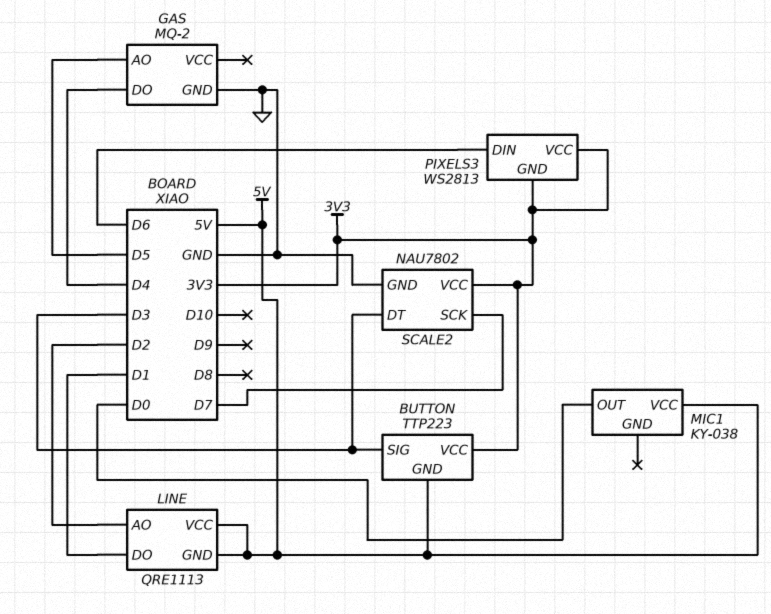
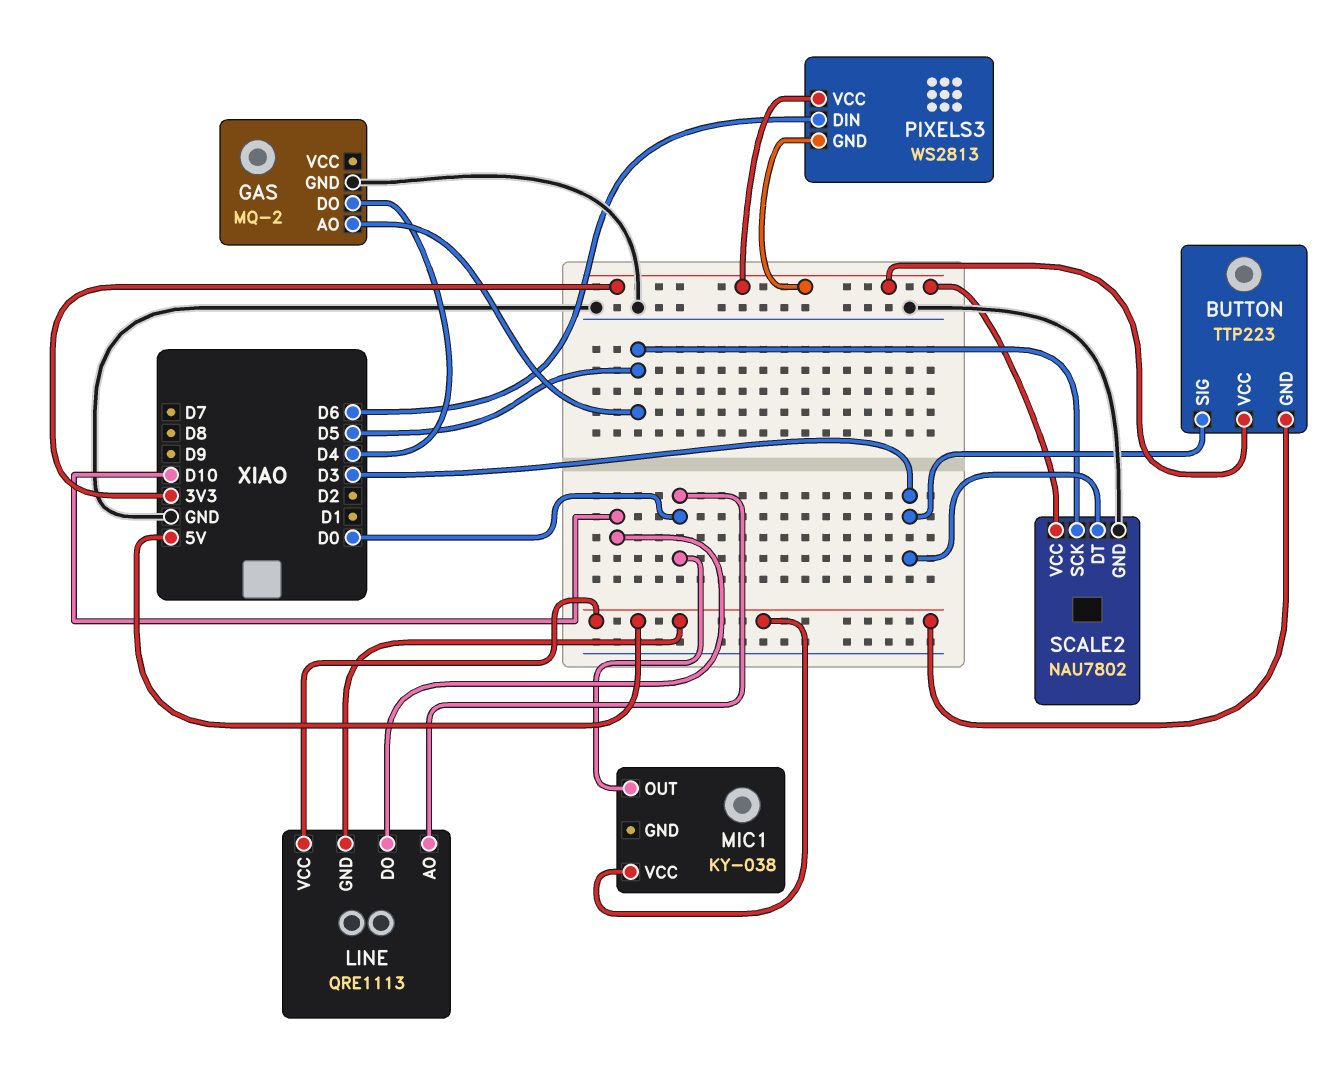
LINE pin AO: D2 -> D0
LINE pin DO: D1 -> D10
SCALE2 pin SCK: D7 -> D5

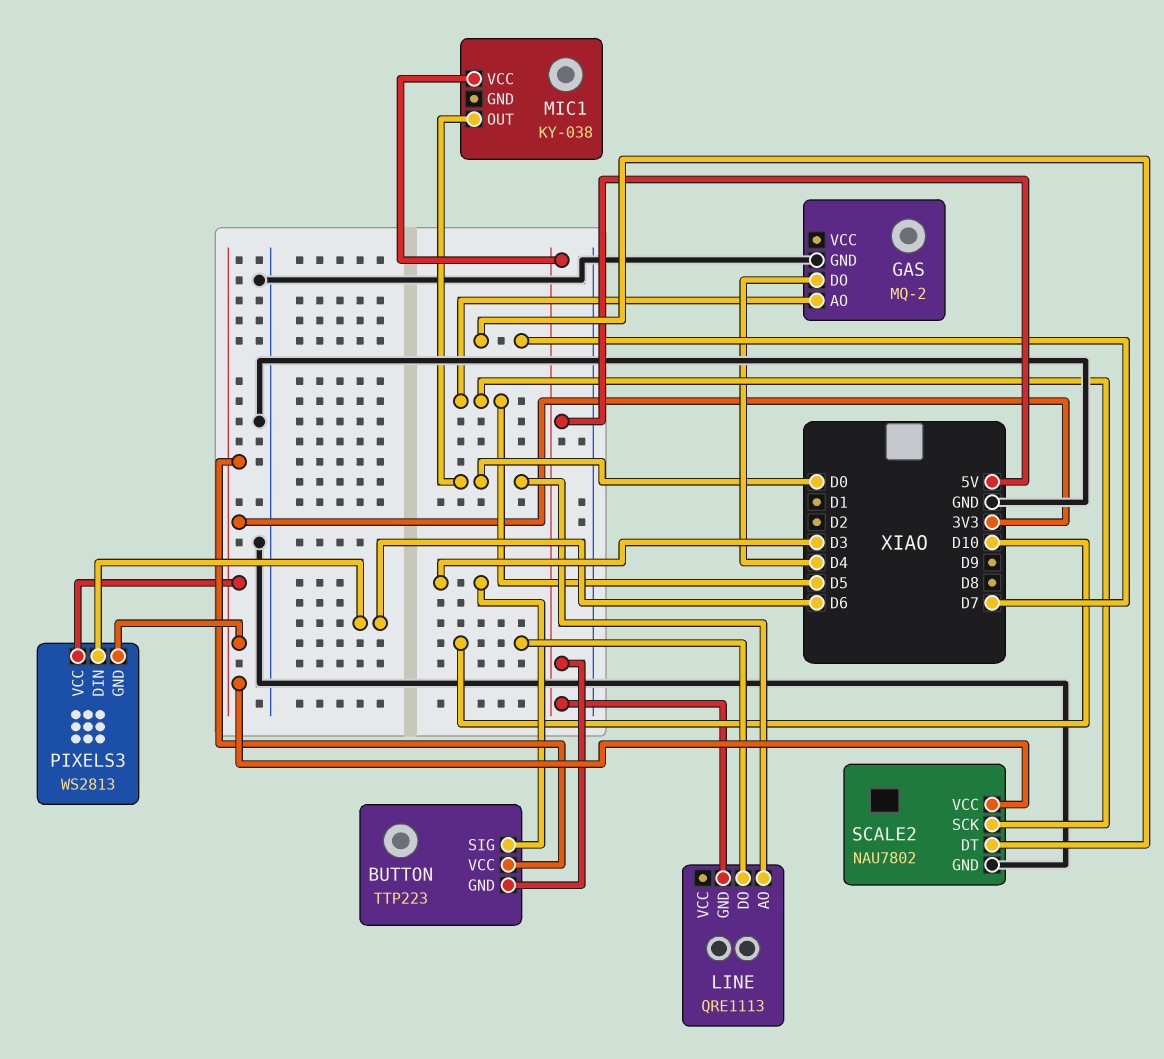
LINE pin VCC: 5V -> none
SCALE2 pin DT: D3 -> D7

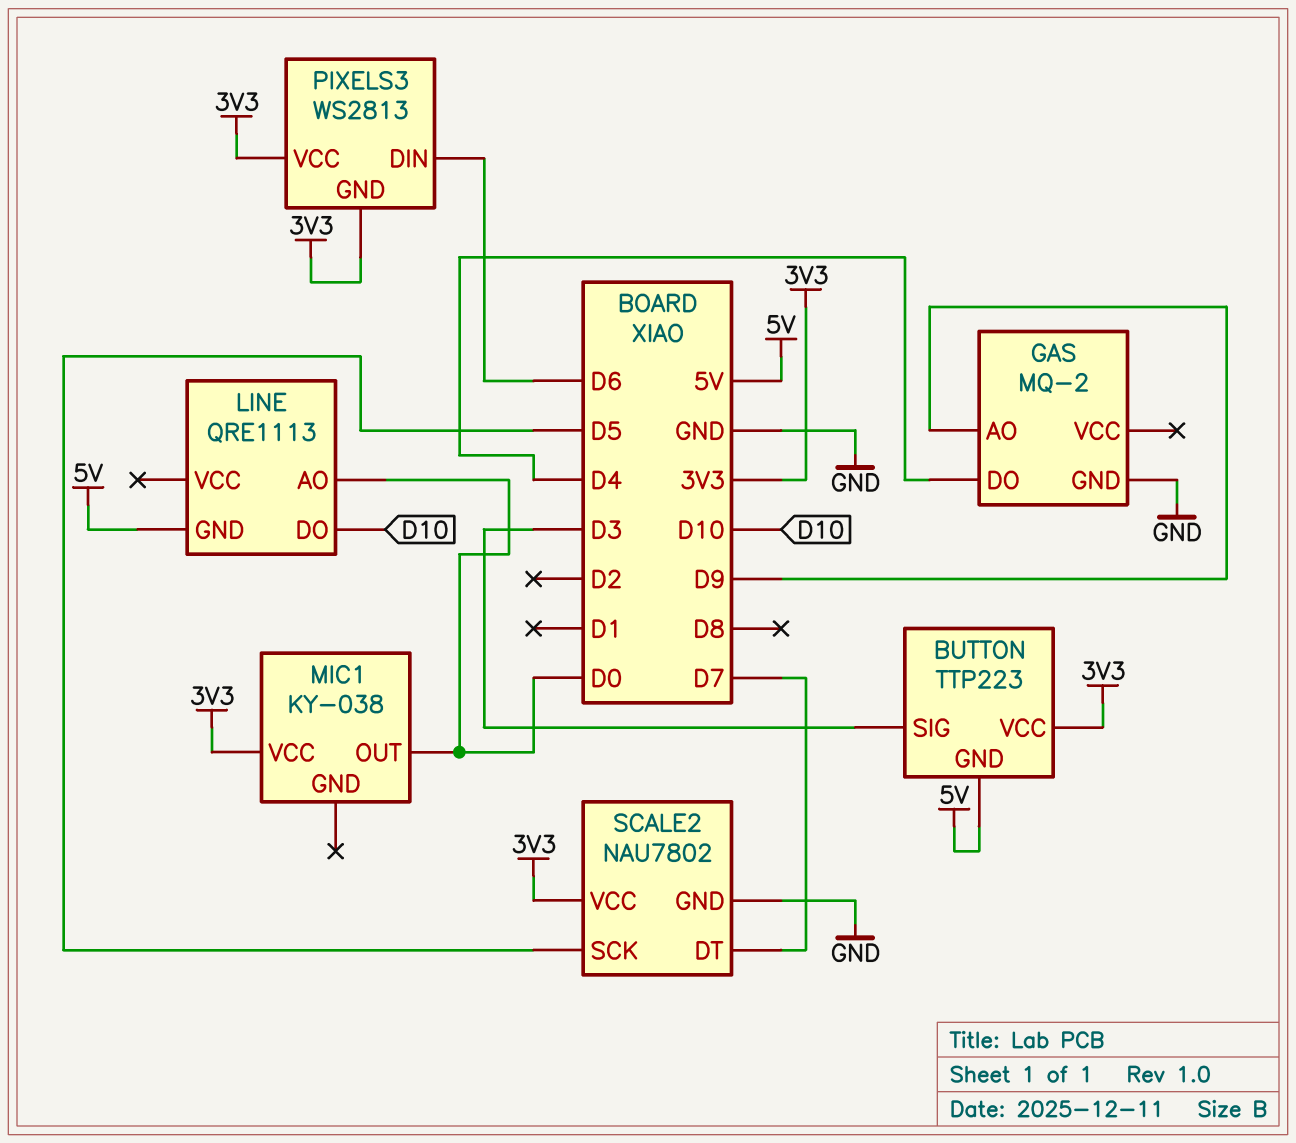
GAS pin AO: D5 -> D9
MIC1 pin VCC: 5V -> 3V3

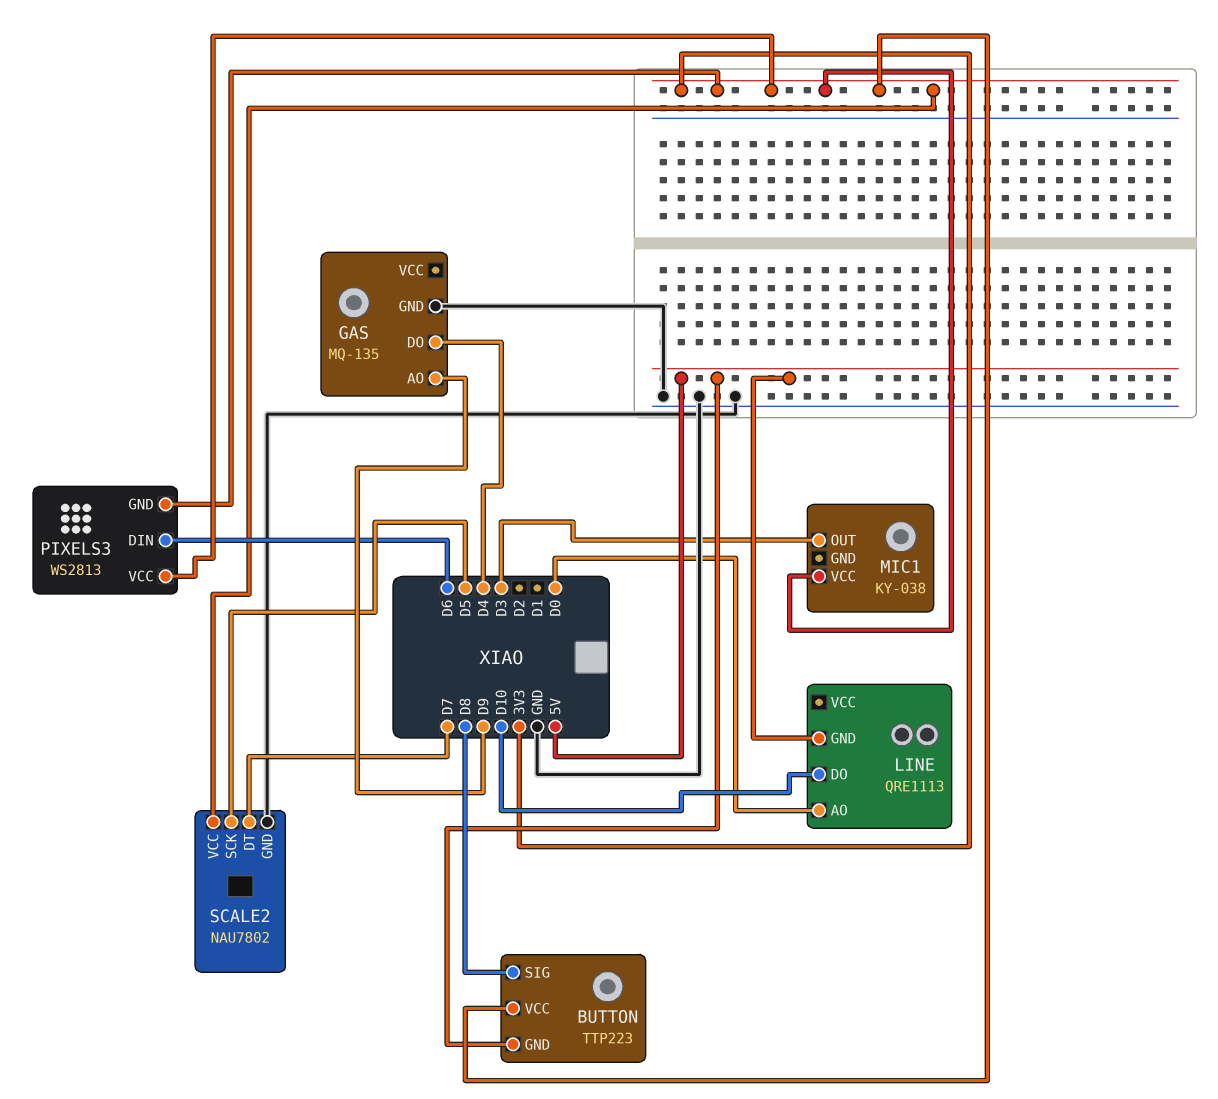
BUTTON pin SIG: D3 -> D8
GAS: MQ-2 -> MQ-135
MIC1 pin OUT: D0 -> D3

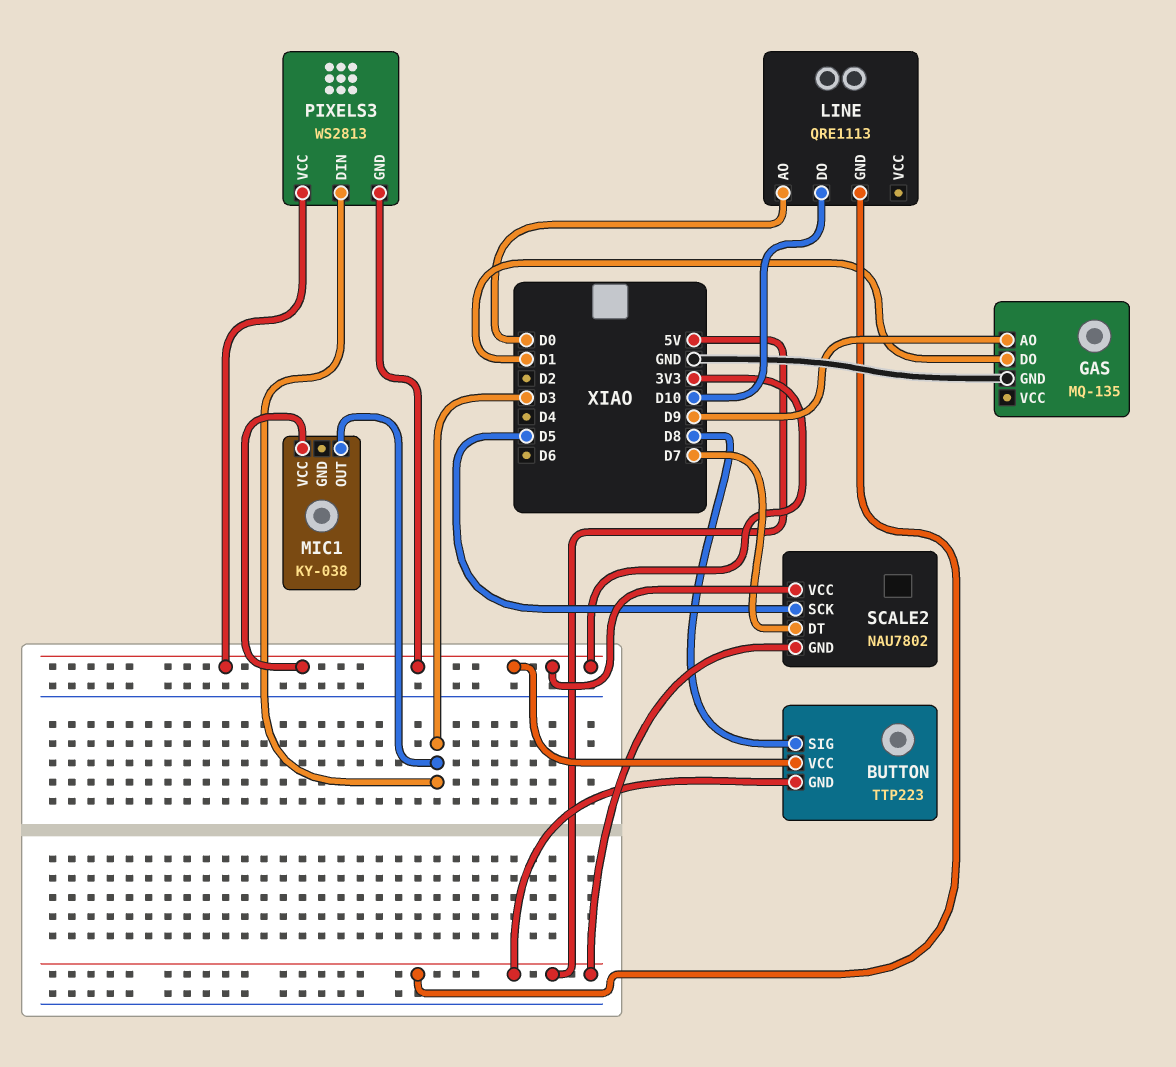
GAS pin DO: D4 -> D1
PIXELS3 pin DIN: D6 -> D3
SCALE2 pin GND: GND -> 5V

